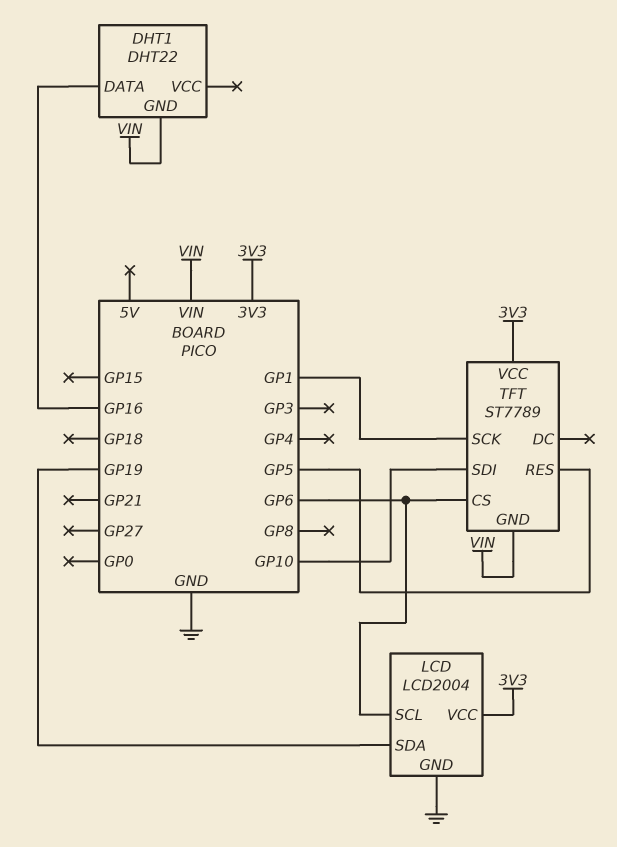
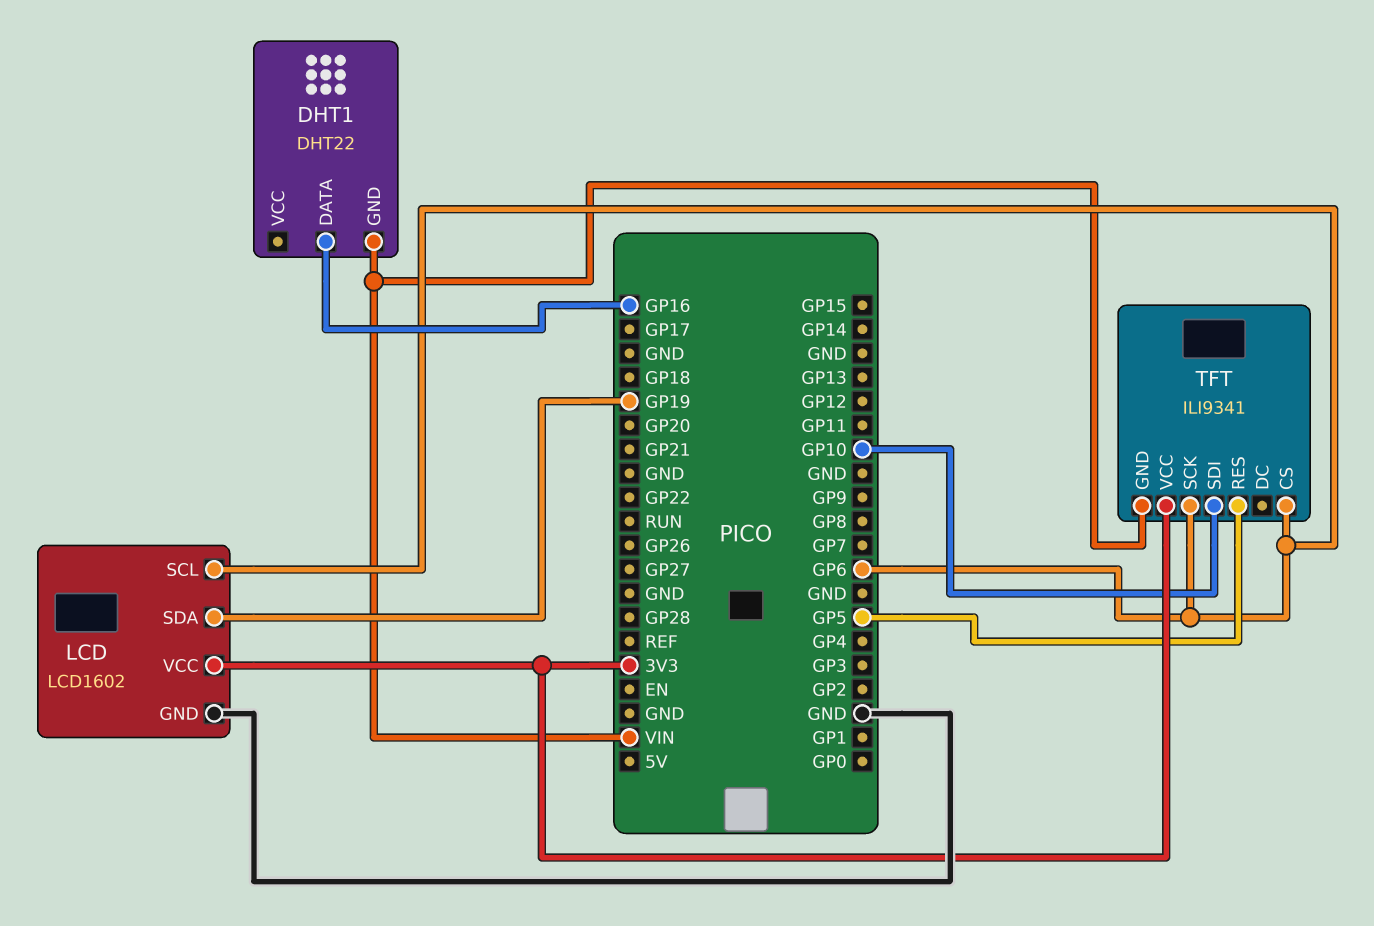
LCD: LCD2004 -> LCD1602
TFT: ST7789 -> ILI9341
TFT pin SCK: GP1 -> GP6

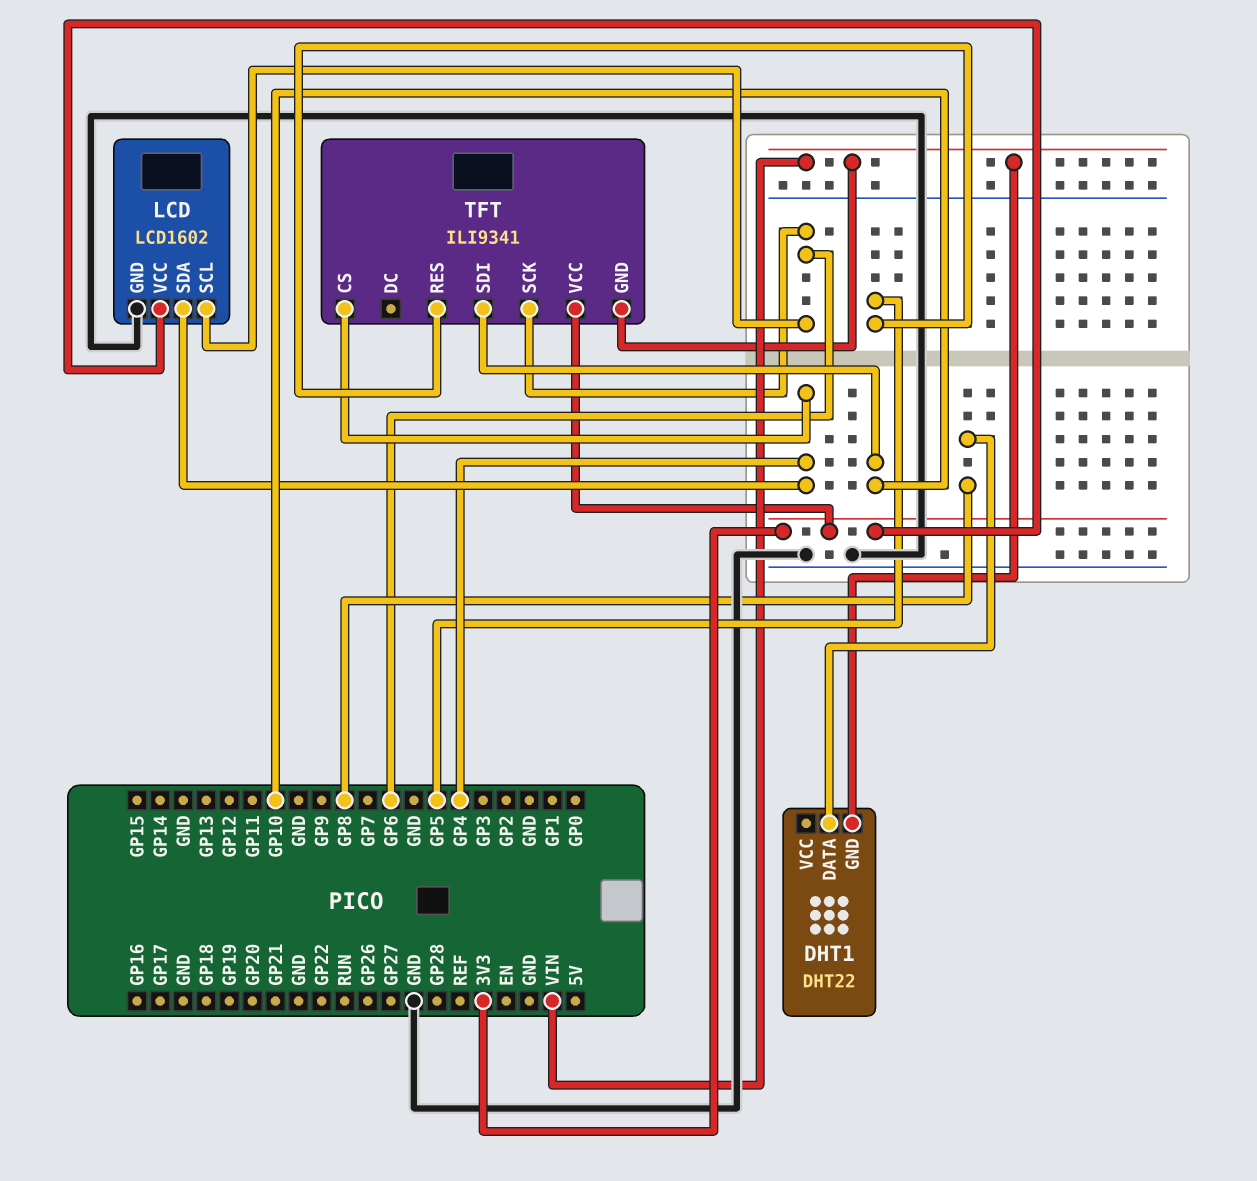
DHT1 pin DATA: GP16 -> GP8
LCD pin SDA: GP19 -> GP4
TFT pin CS: GP6 -> GP4

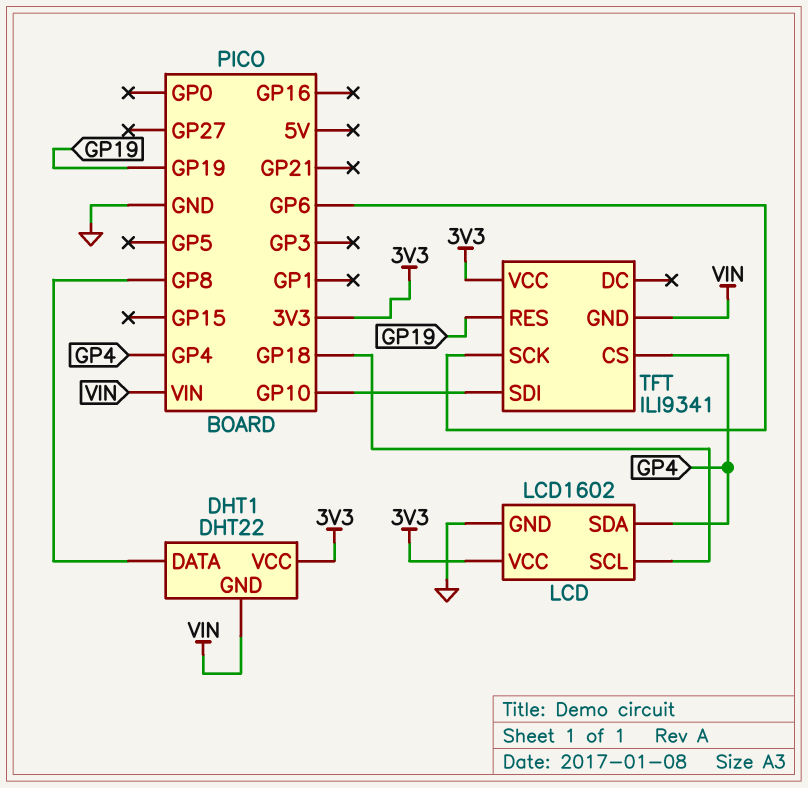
DHT1 pin VCC: none -> 3V3
LCD pin SCL: GP6 -> GP18
TFT pin RES: GP5 -> GP19

